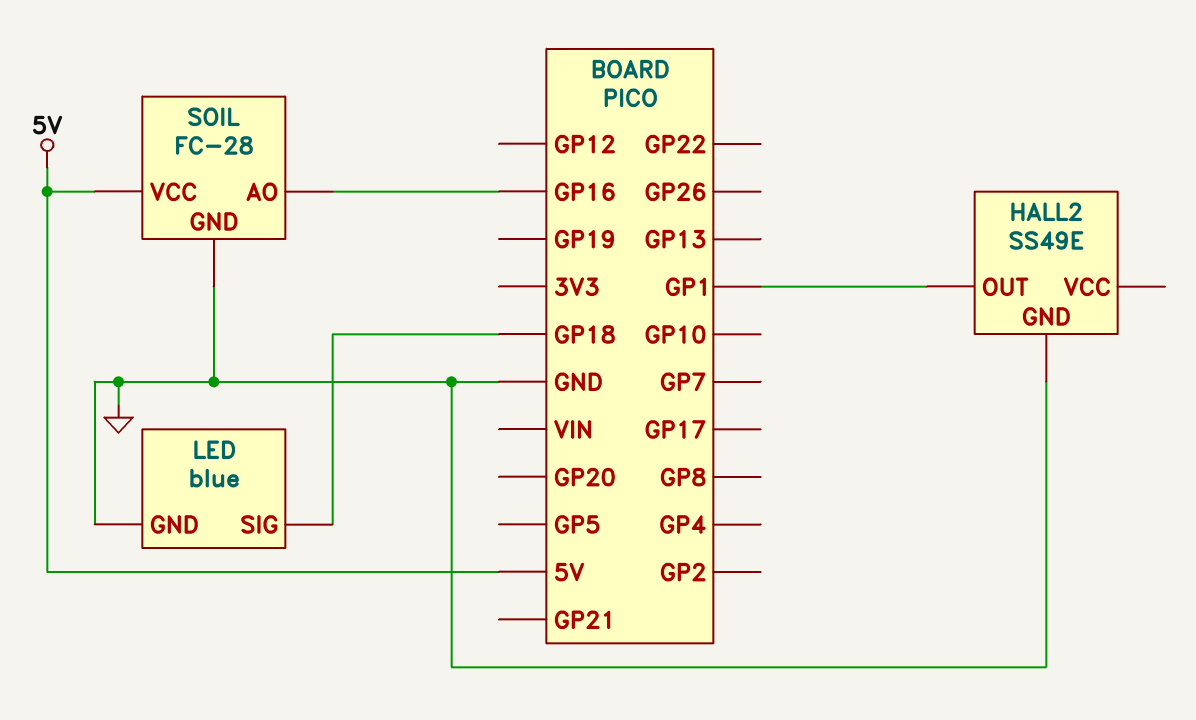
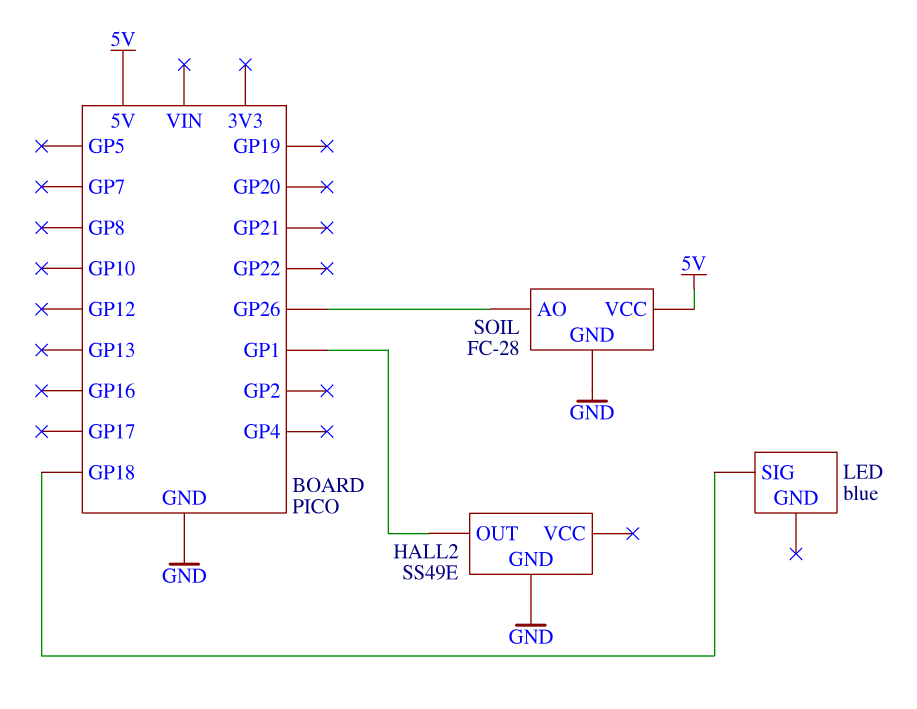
LED pin GND: GND -> none
SOIL pin AO: GP16 -> GP26

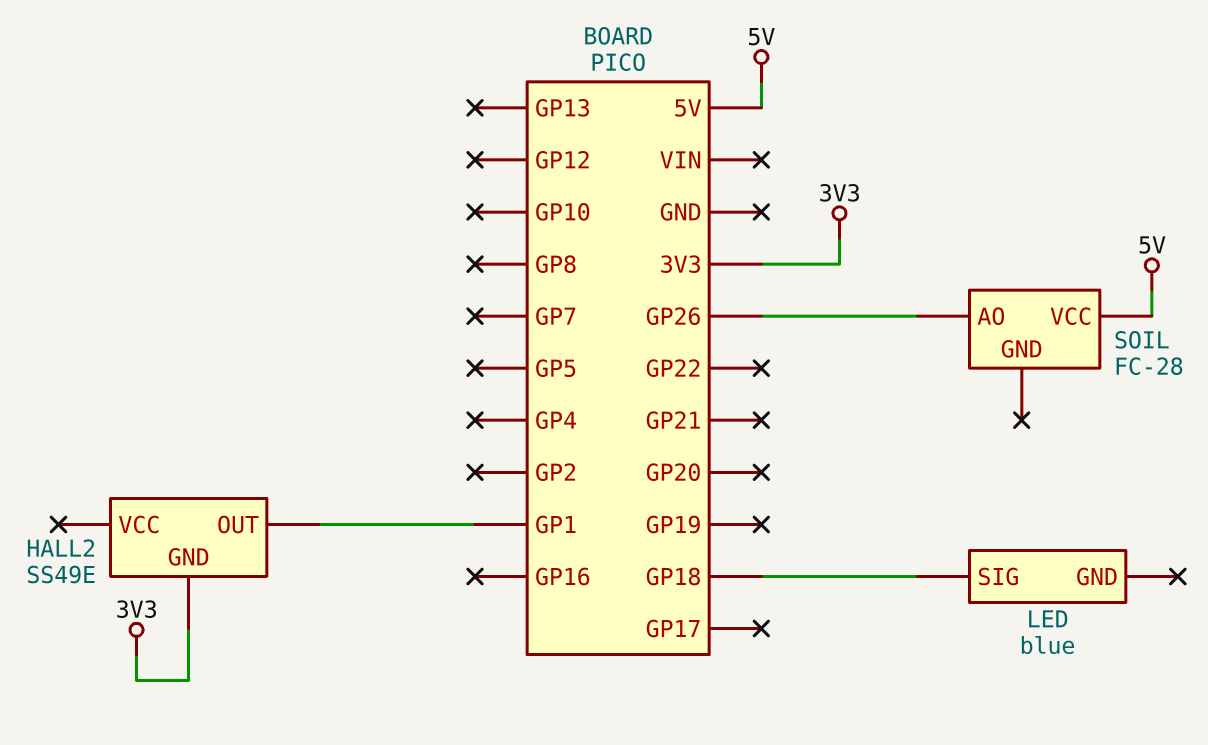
HALL2 pin GND: GND -> 3V3
SOIL pin GND: GND -> none

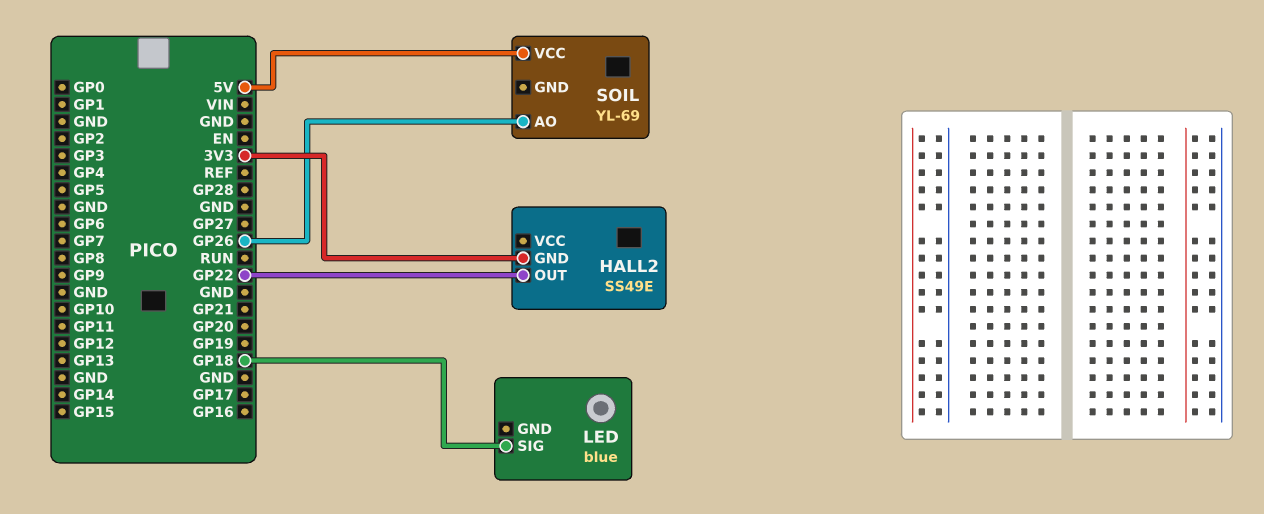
HALL2 pin OUT: GP1 -> GP22
SOIL: FC-28 -> YL-69

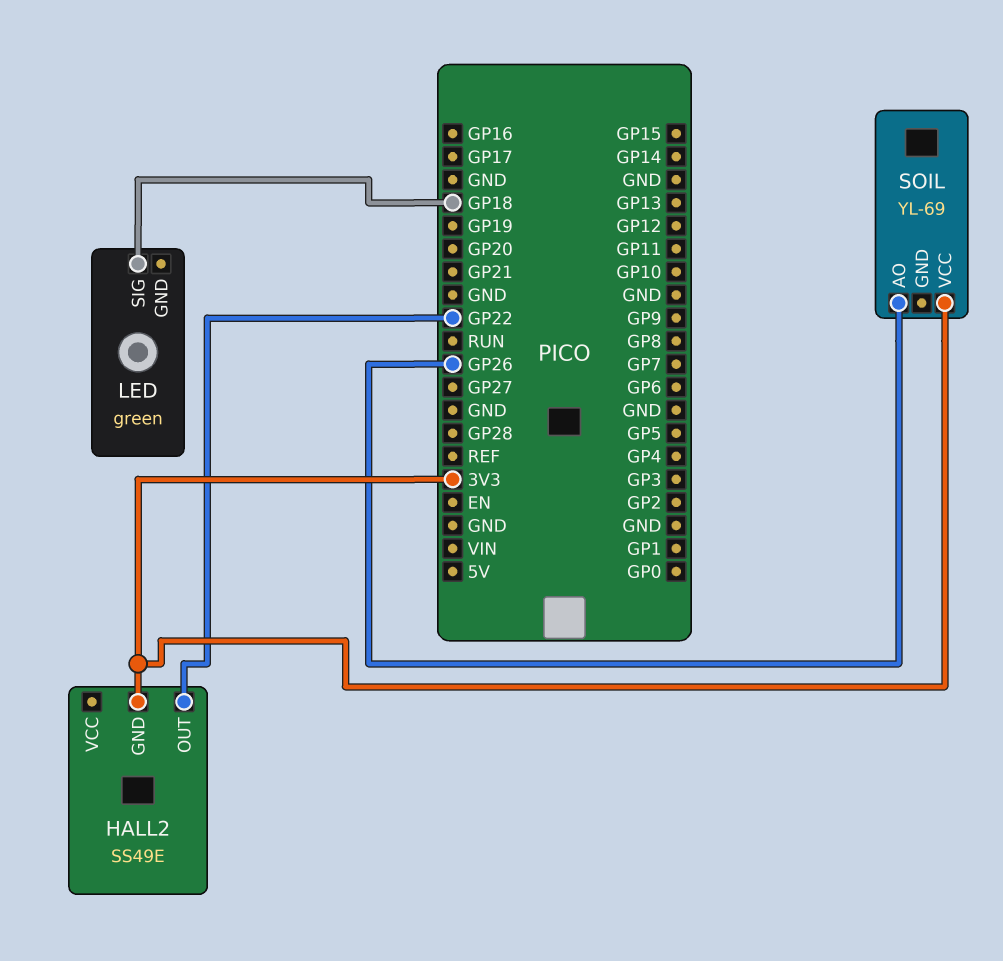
LED: blue -> green
SOIL pin VCC: 5V -> 3V3

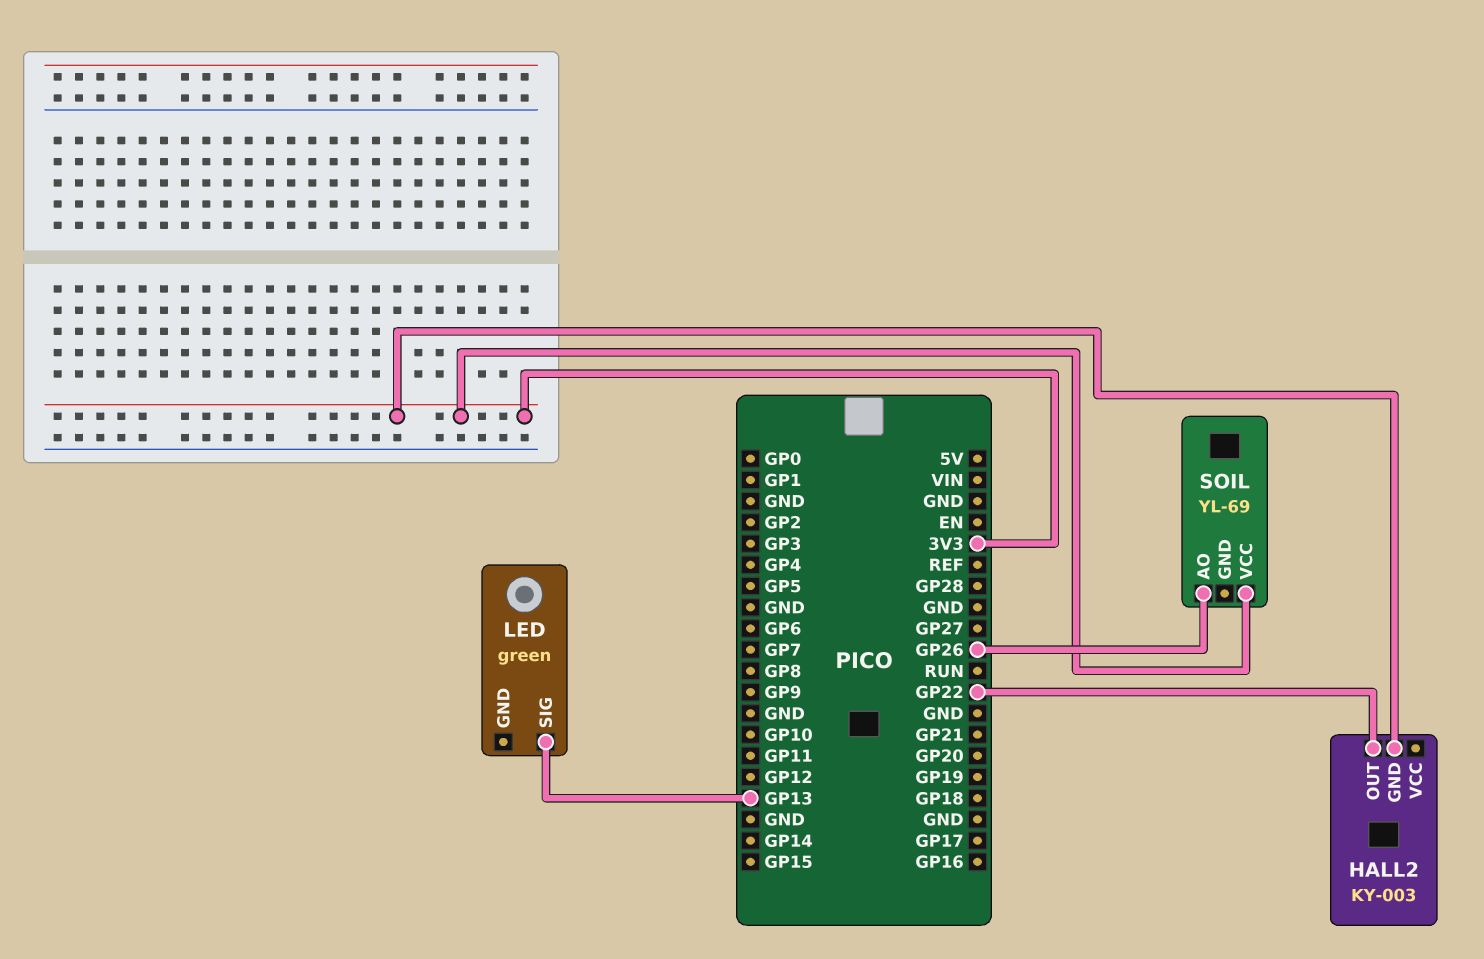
HALL2: SS49E -> KY-003
LED pin SIG: GP18 -> GP13

